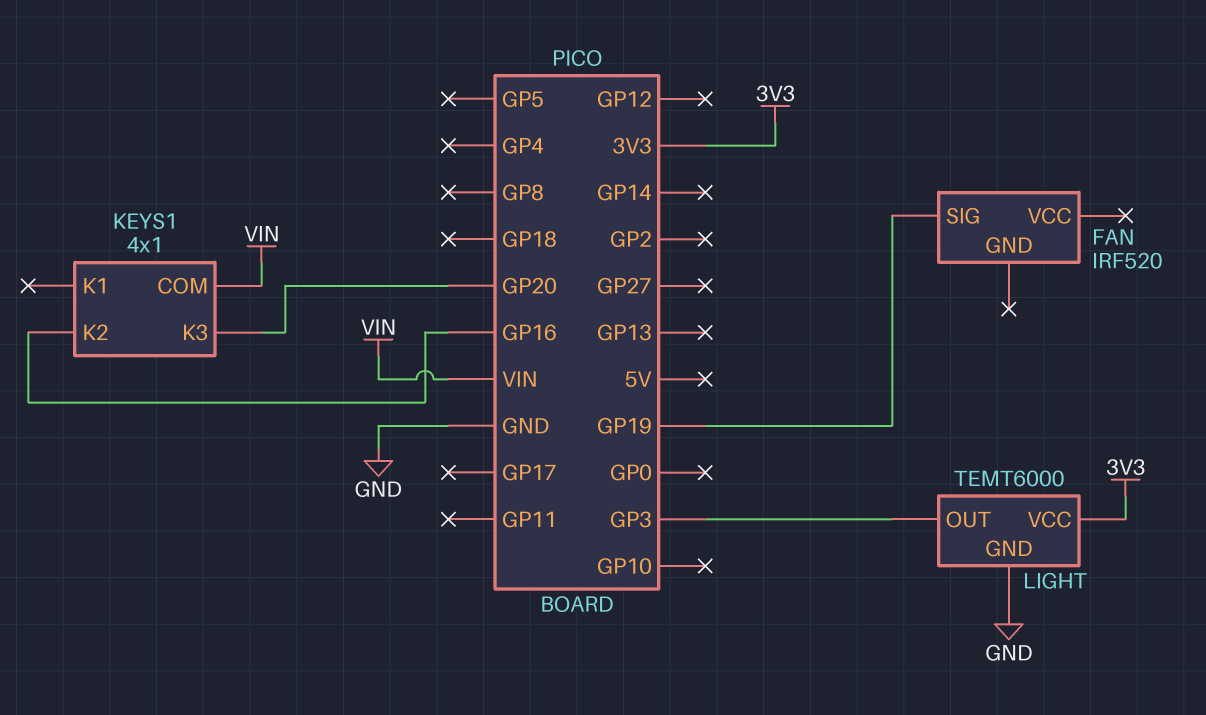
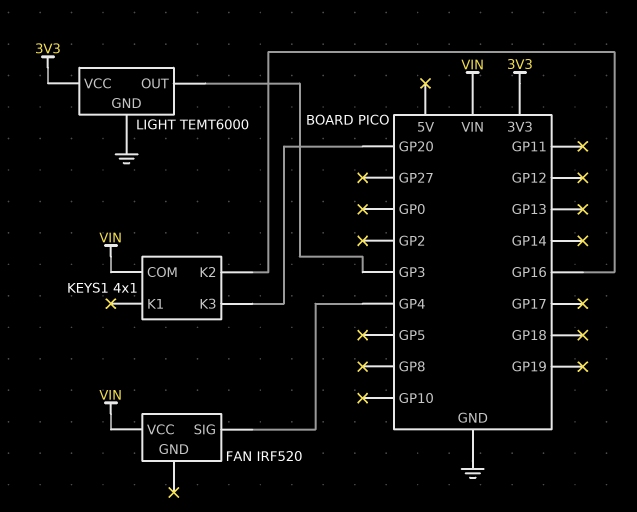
FAN pin SIG: GP19 -> GP4
FAN pin VCC: none -> VIN

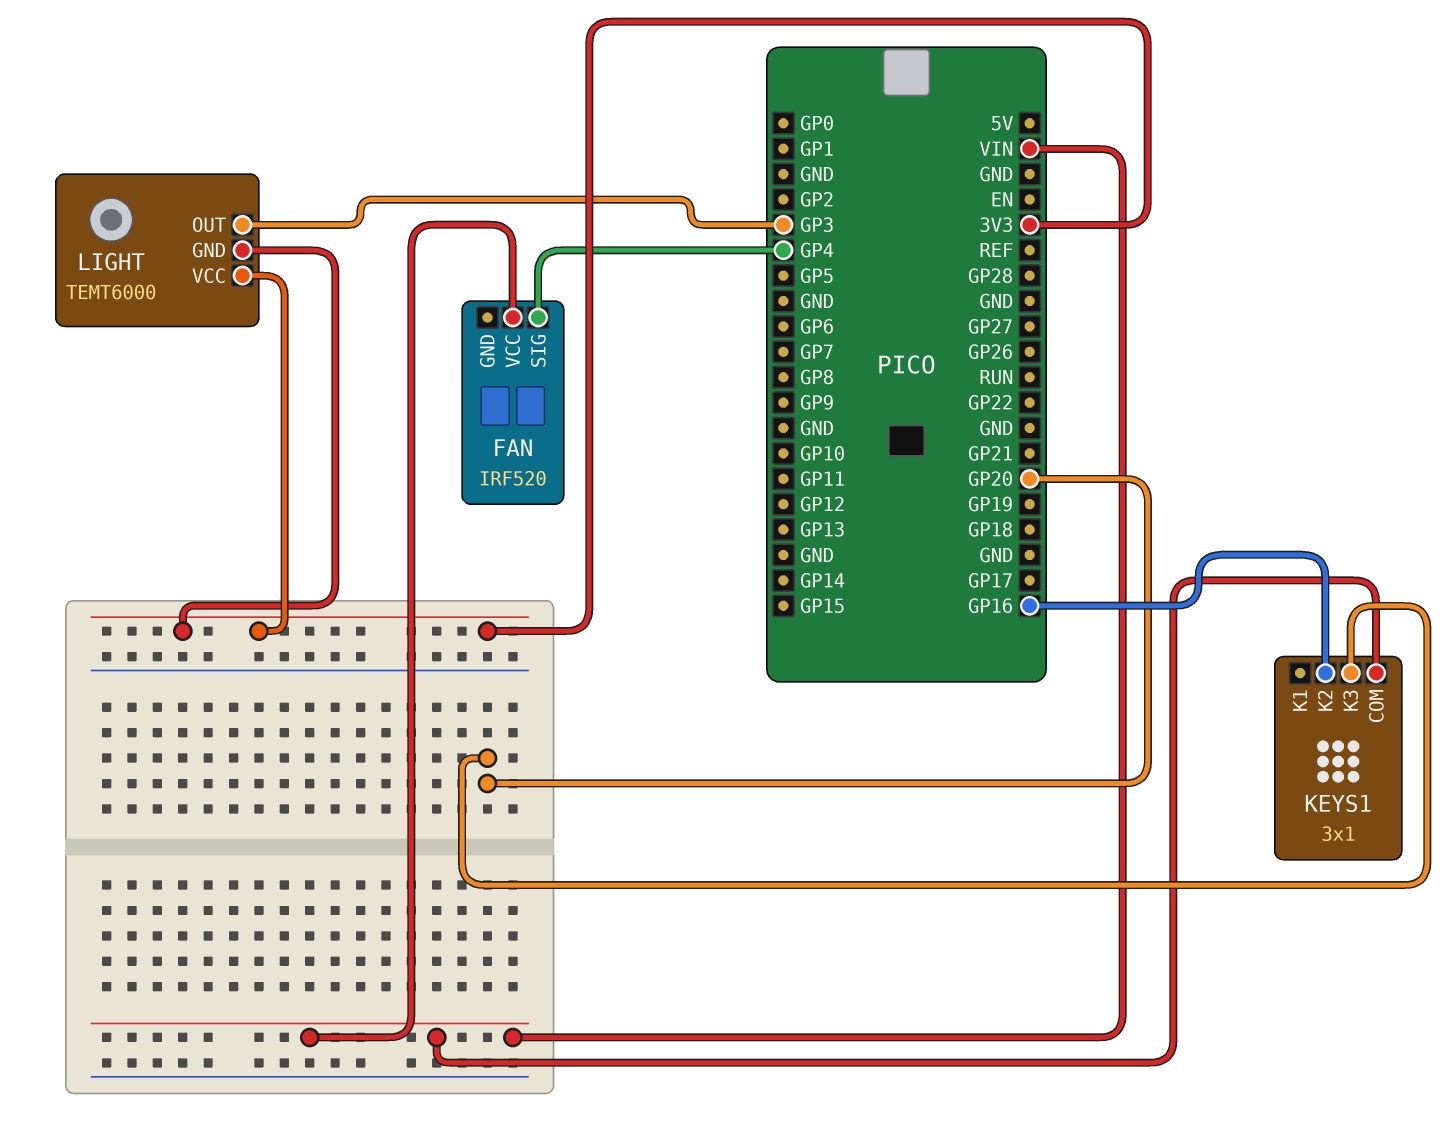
KEYS1: 4x1 -> 3x1
LIGHT pin GND: GND -> 3V3

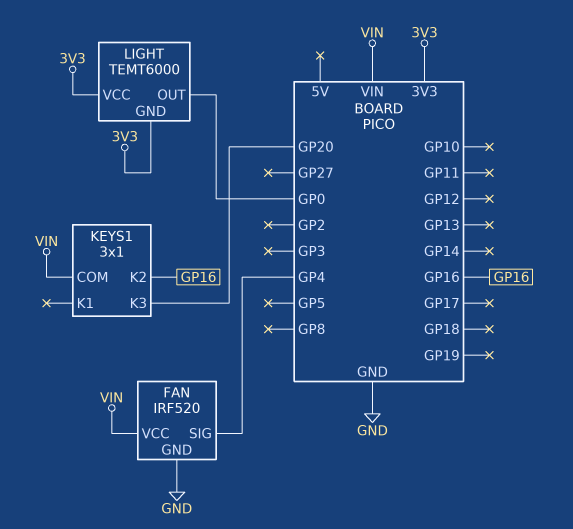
FAN pin GND: none -> GND
LIGHT pin OUT: GP3 -> GP0

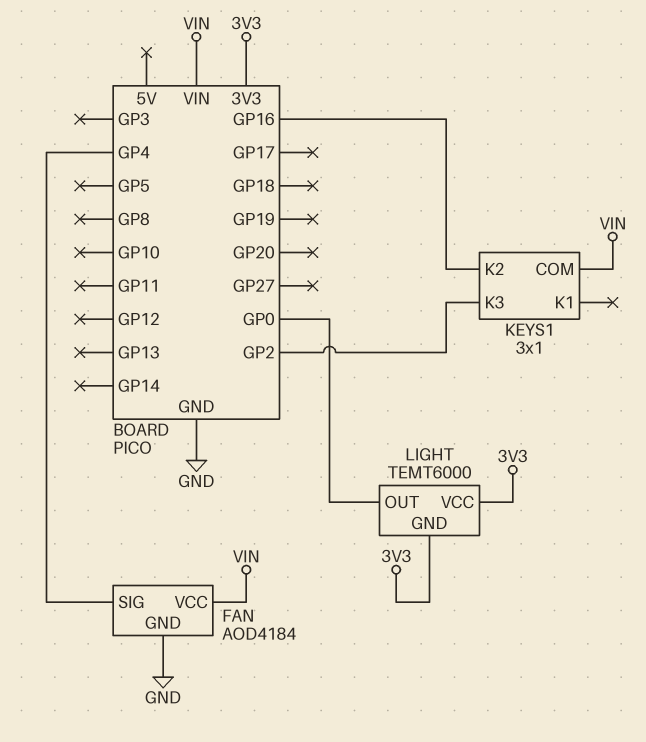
FAN: IRF520 -> AOD4184
KEYS1 pin K3: GP20 -> GP2

